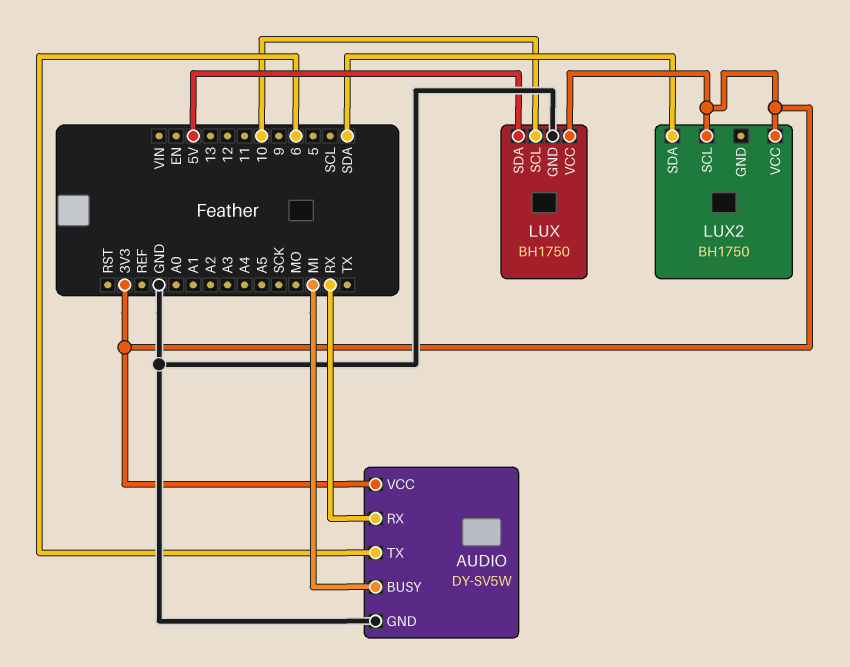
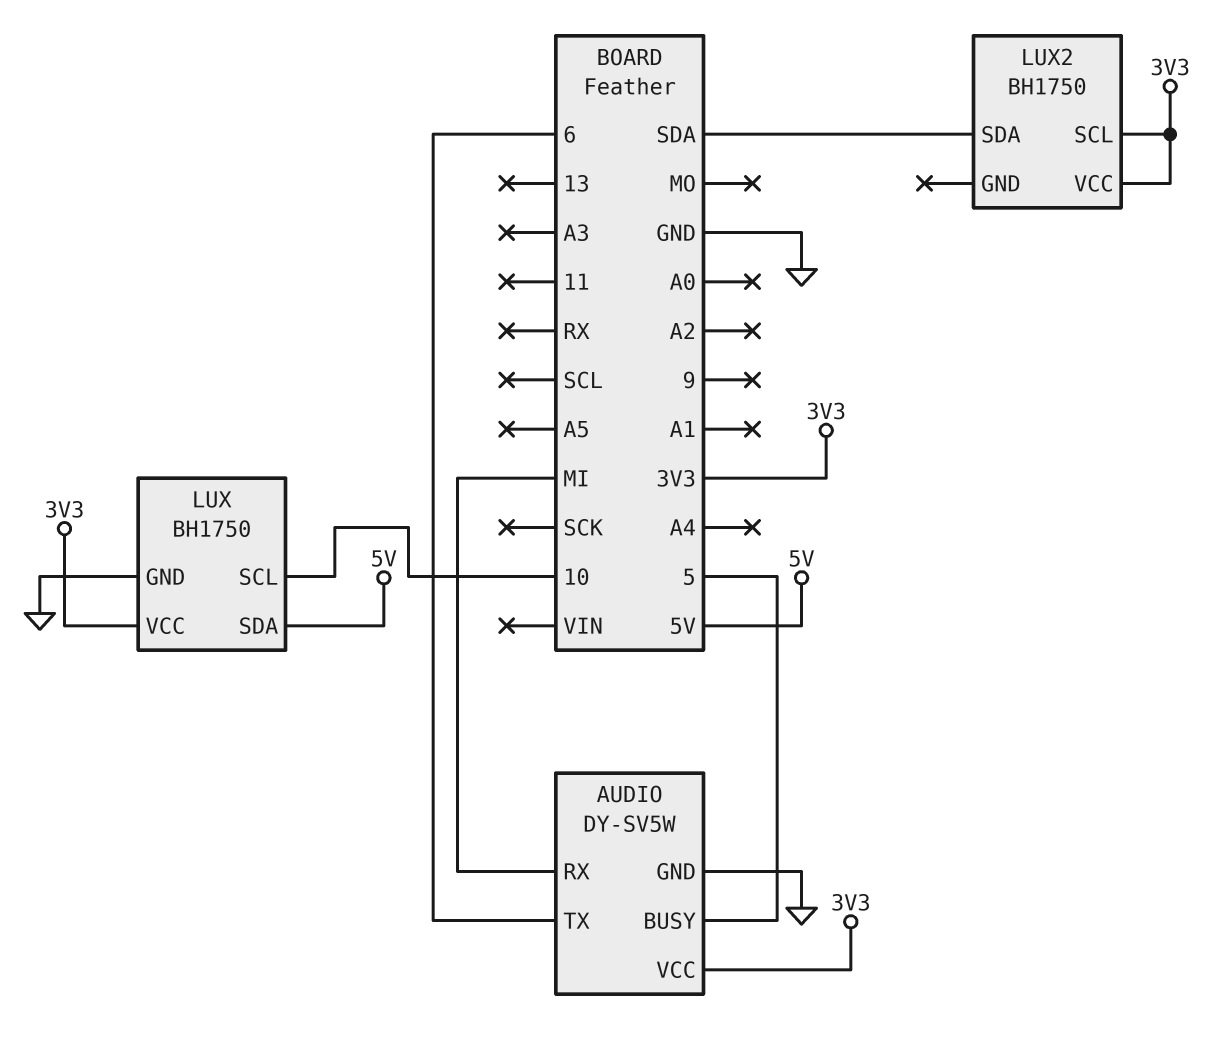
AUDIO pin BUSY: MI -> 5
AUDIO pin RX: RX -> MI

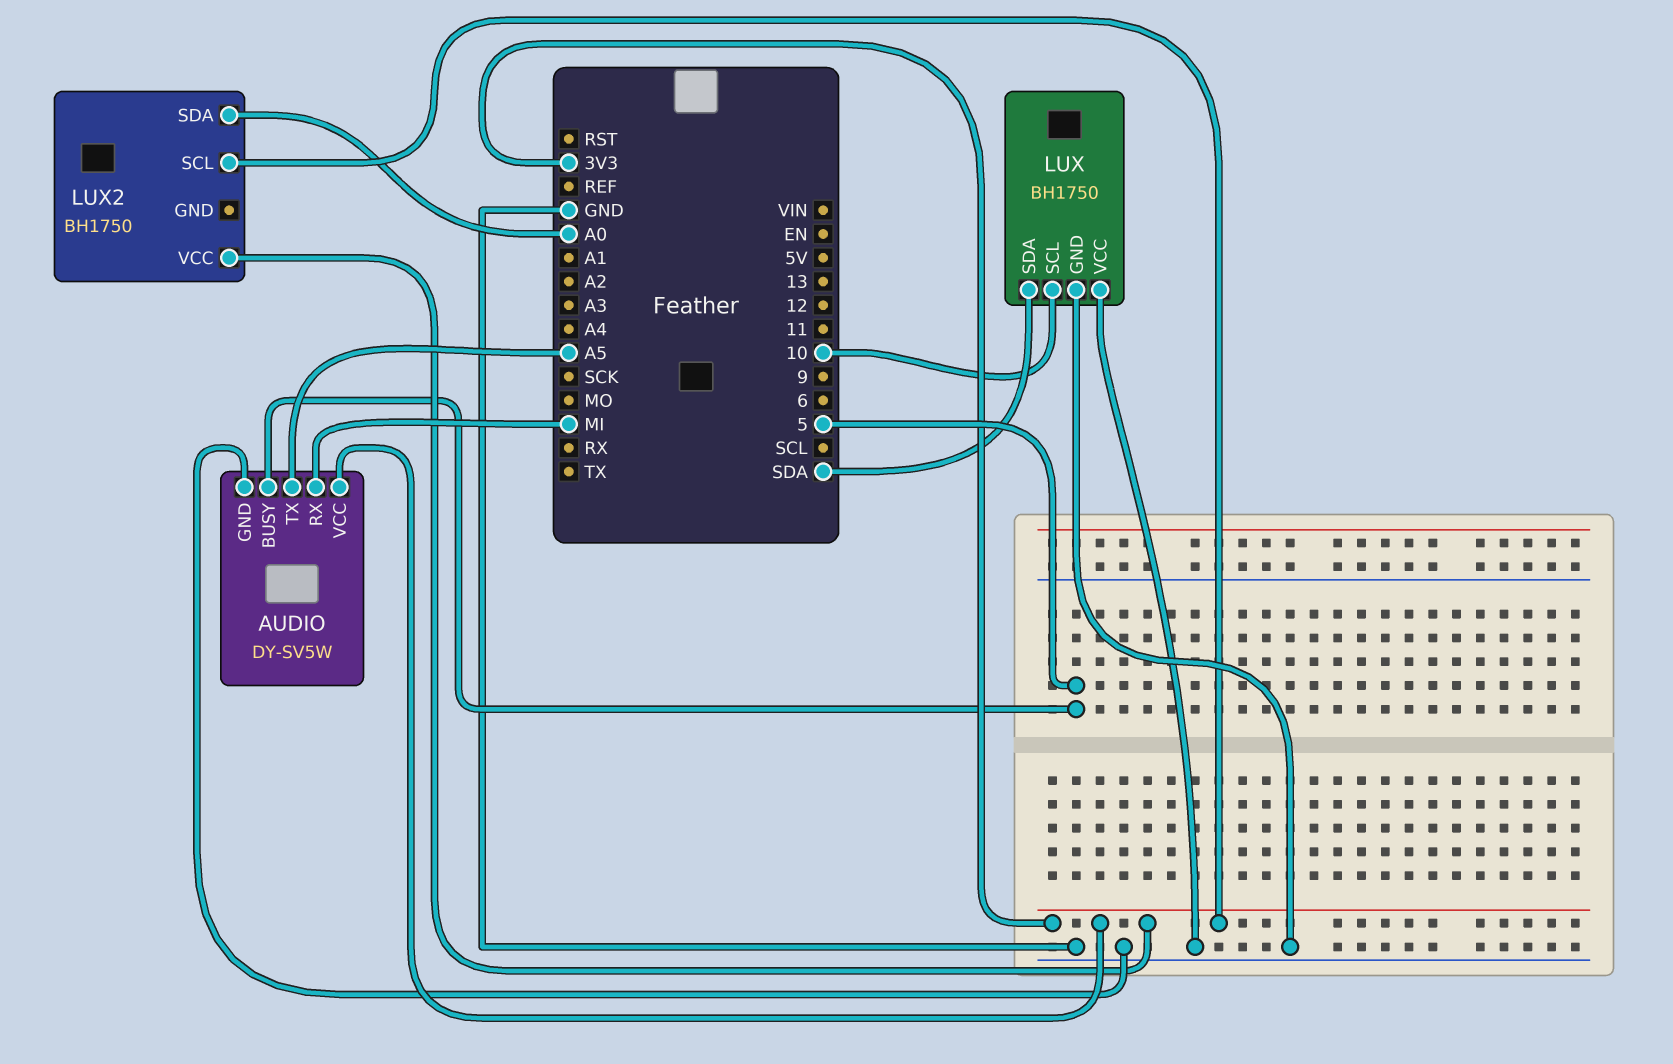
AUDIO pin TX: 6 -> A5
LUX pin SDA: 5V -> SDA
LUX pin VCC: 3V3 -> GND
LUX2 pin SDA: SDA -> A0

